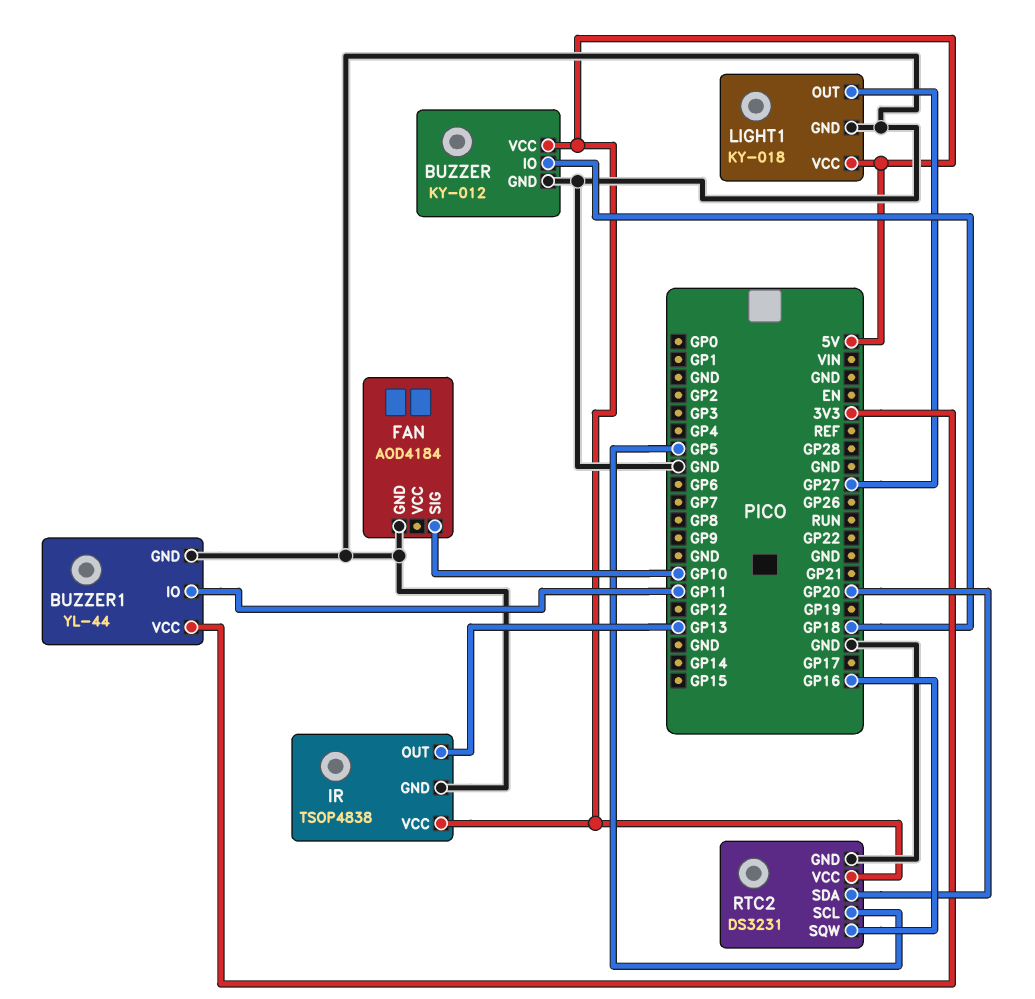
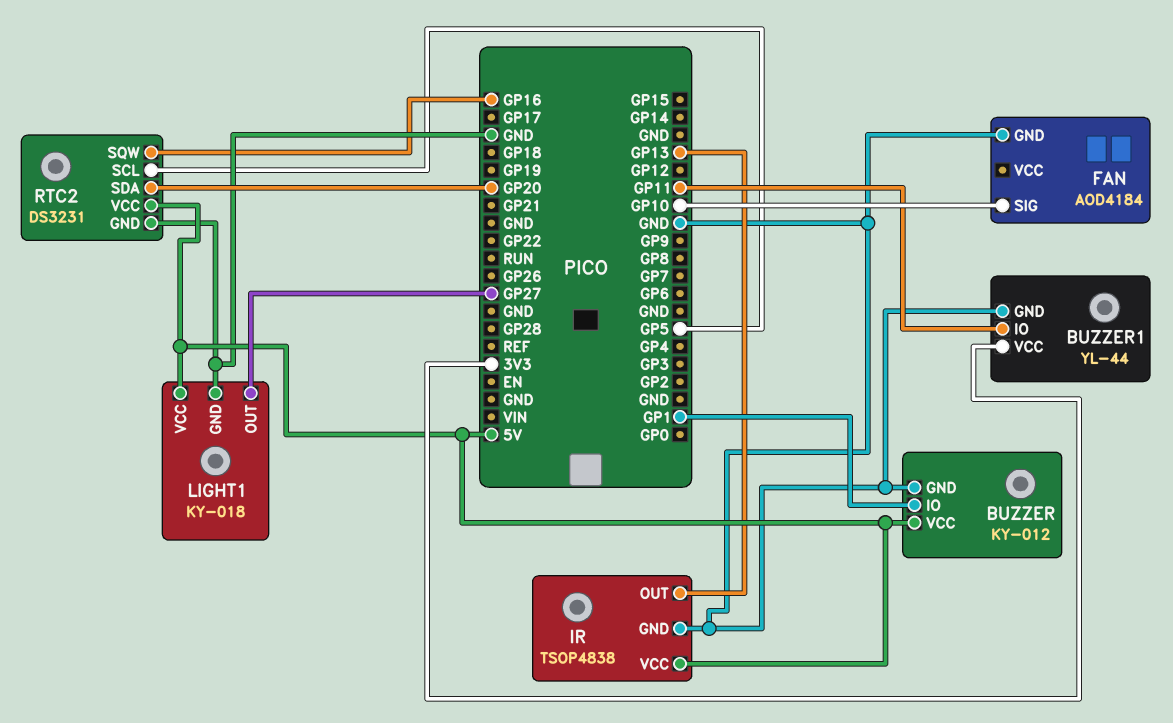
BUZZER pin IO: GP18 -> GP1

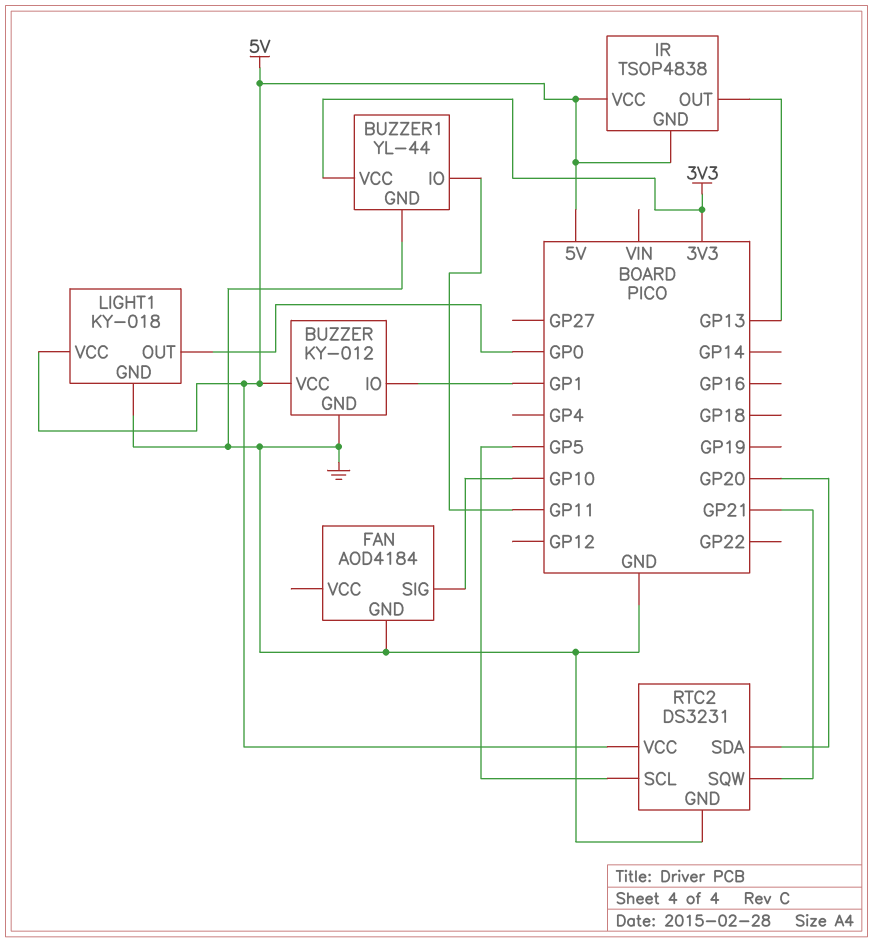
IR pin GND: GND -> 5V
LIGHT1 pin OUT: GP27 -> GP0
RTC2 pin SQW: GP16 -> GP21

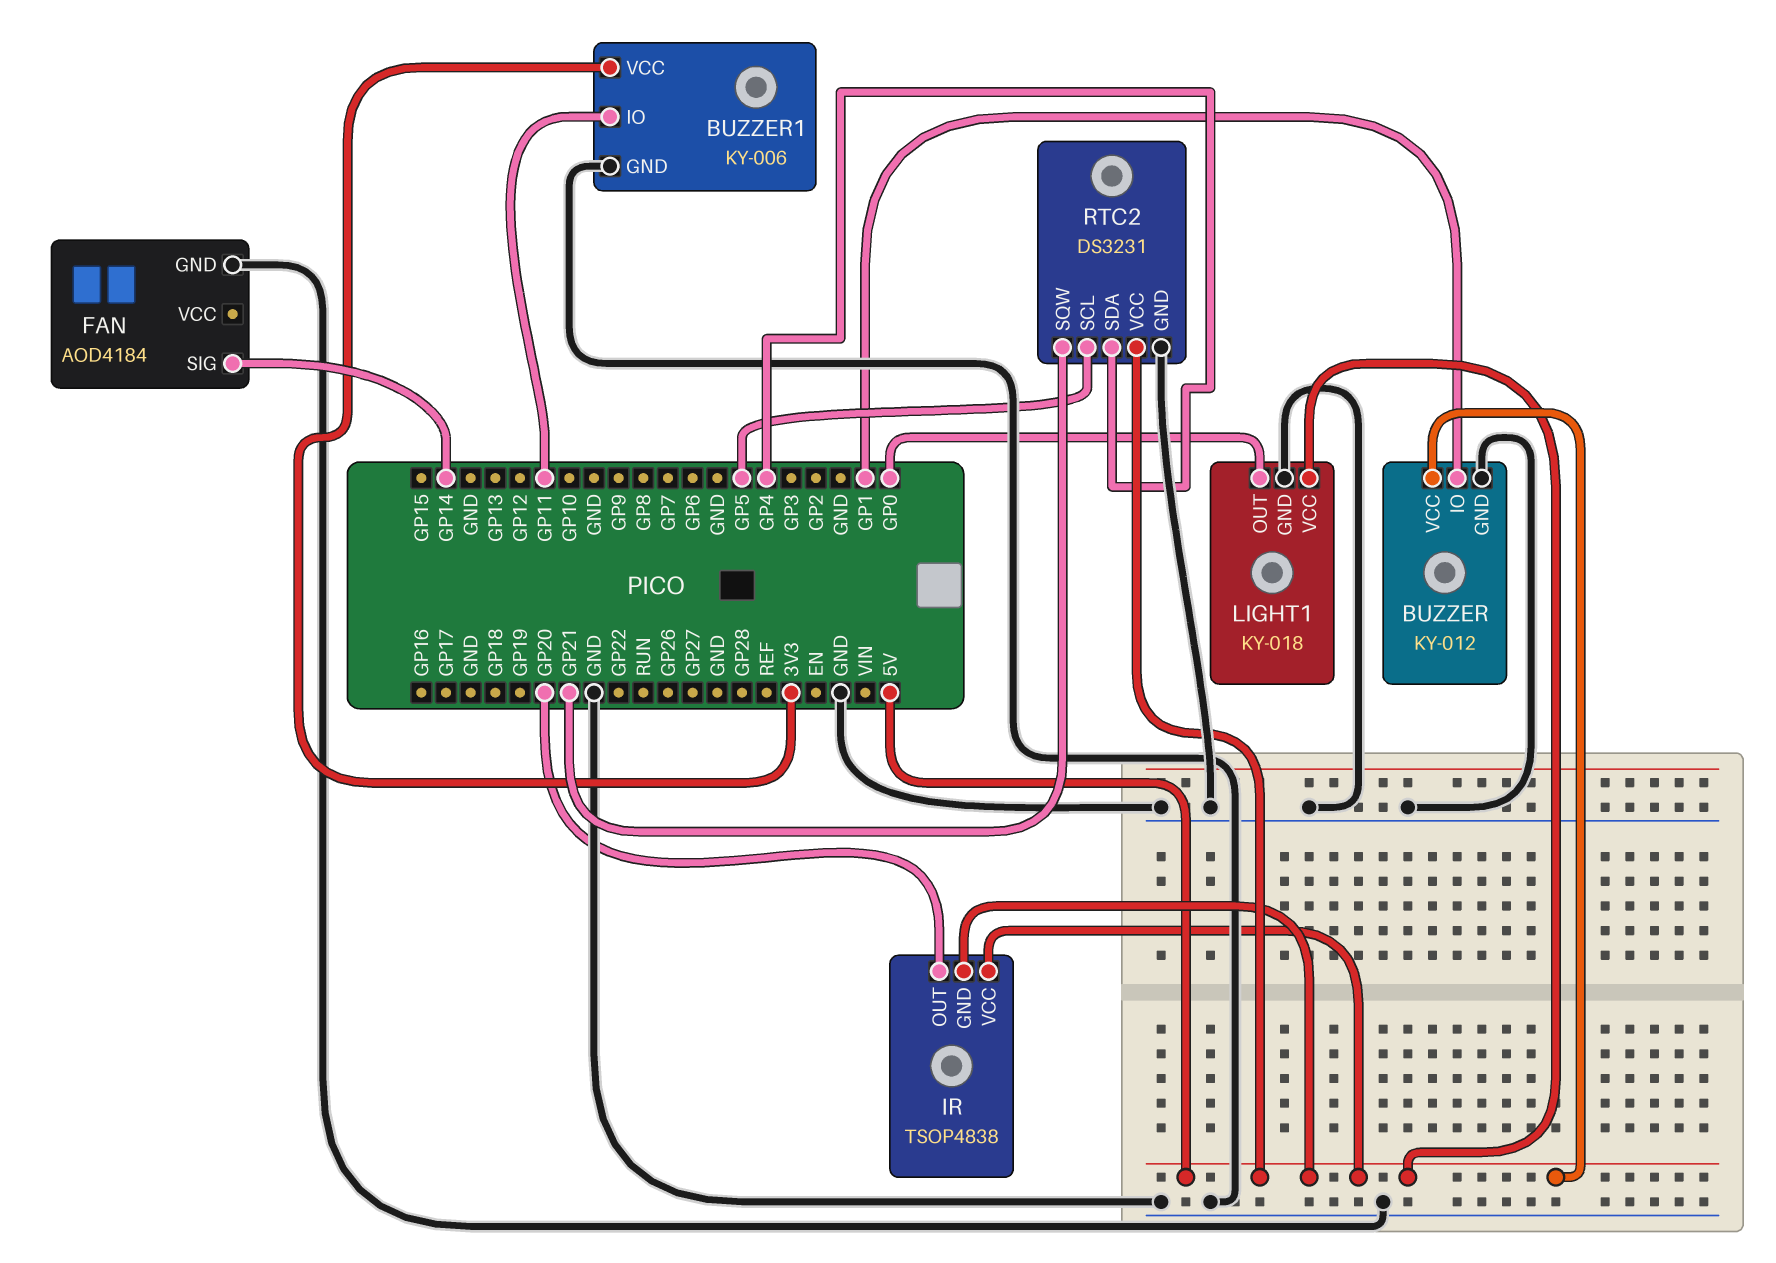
BUZZER1: YL-44 -> KY-006
FAN pin SIG: GP10 -> GP14
IR pin OUT: GP13 -> GP20
RTC2 pin SDA: GP20 -> GP4

